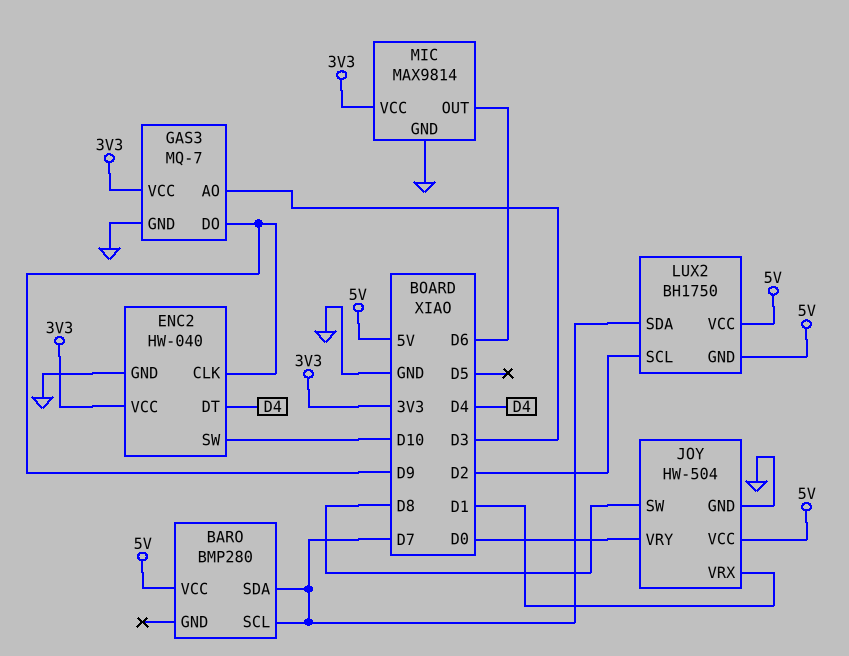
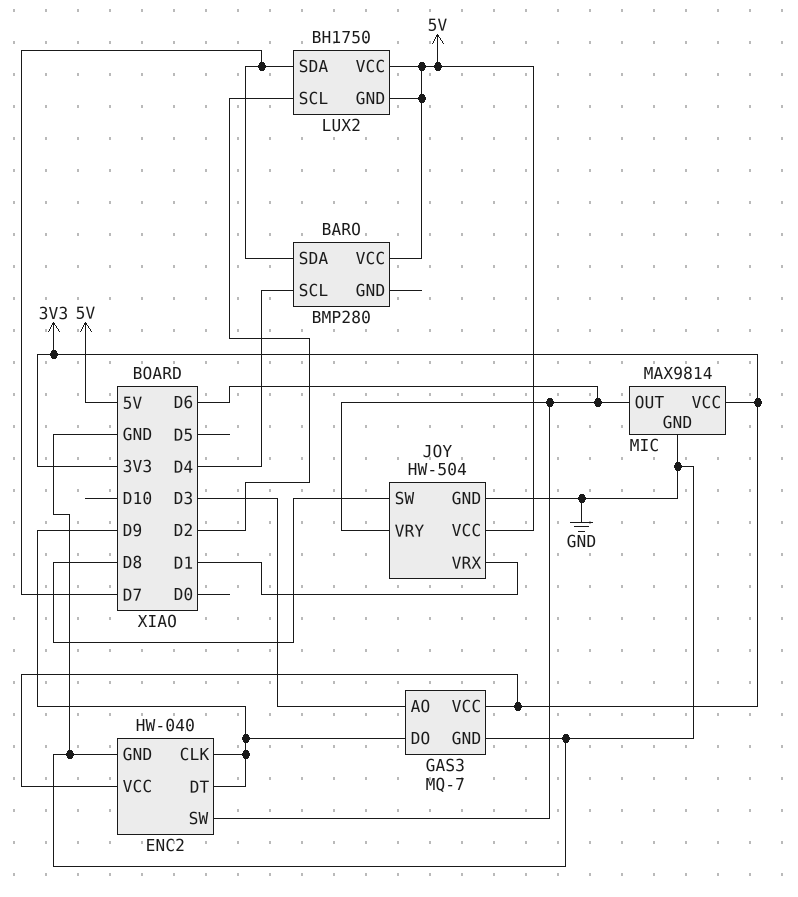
BARO pin SCL: D7 -> D4
ENC2 pin DT: D4 -> D9
ENC2 pin SW: D10 -> D6
JOY pin VRY: D0 -> D6

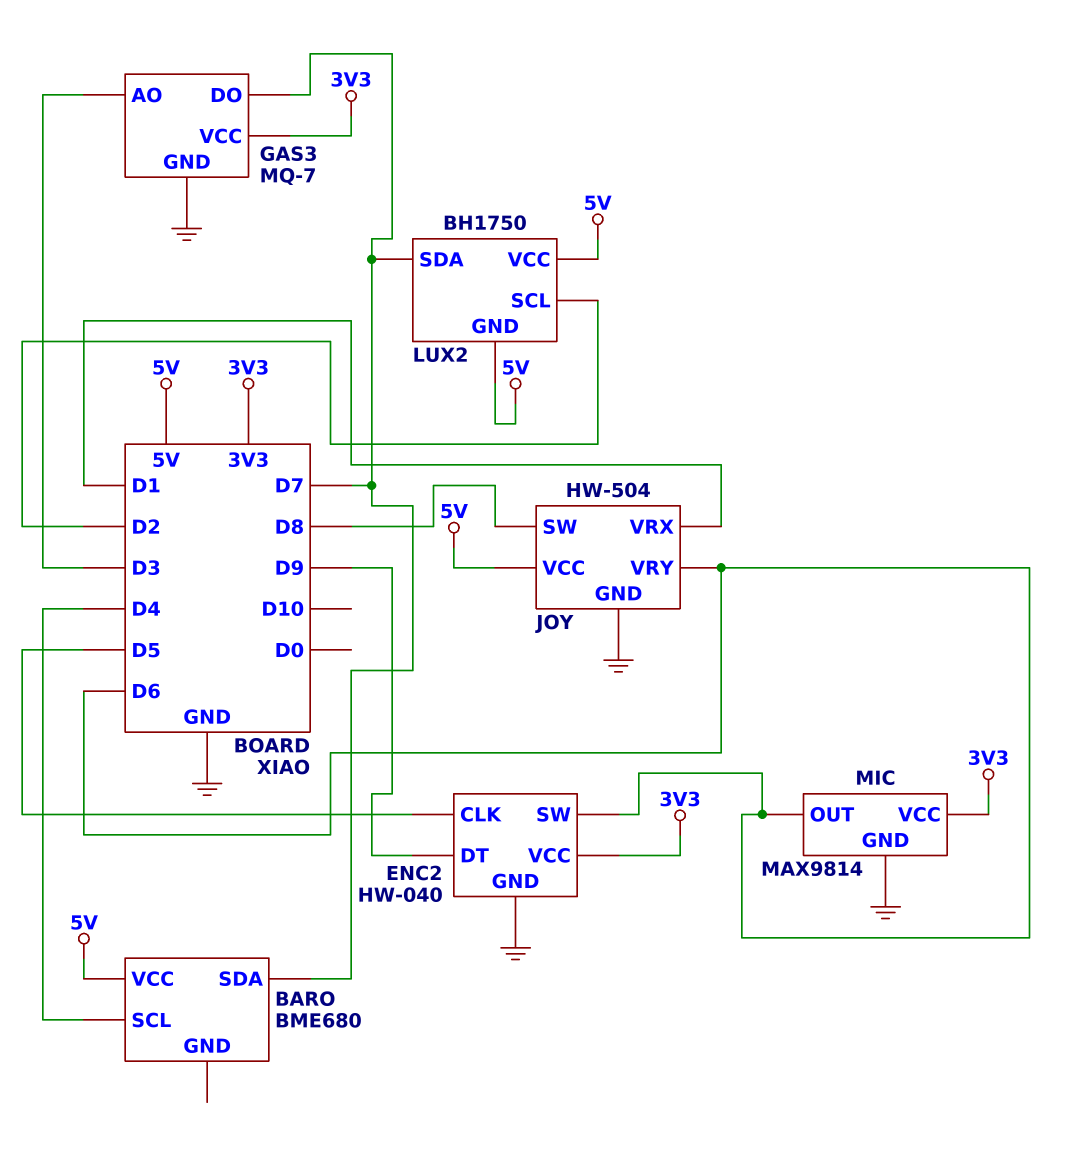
BARO: BMP280 -> BME680
ENC2 pin CLK: D9 -> D5
GAS3 pin DO: D9 -> D7

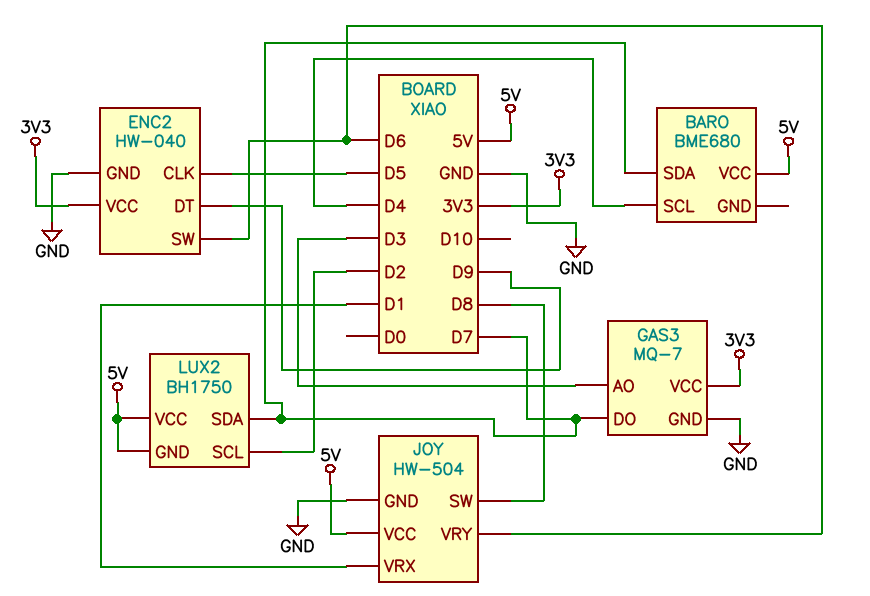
MIC: MAX9814 -> none
MIC pin GND: GND -> none
MIC pin OUT: D6 -> none
MIC pin VCC: 3V3 -> none

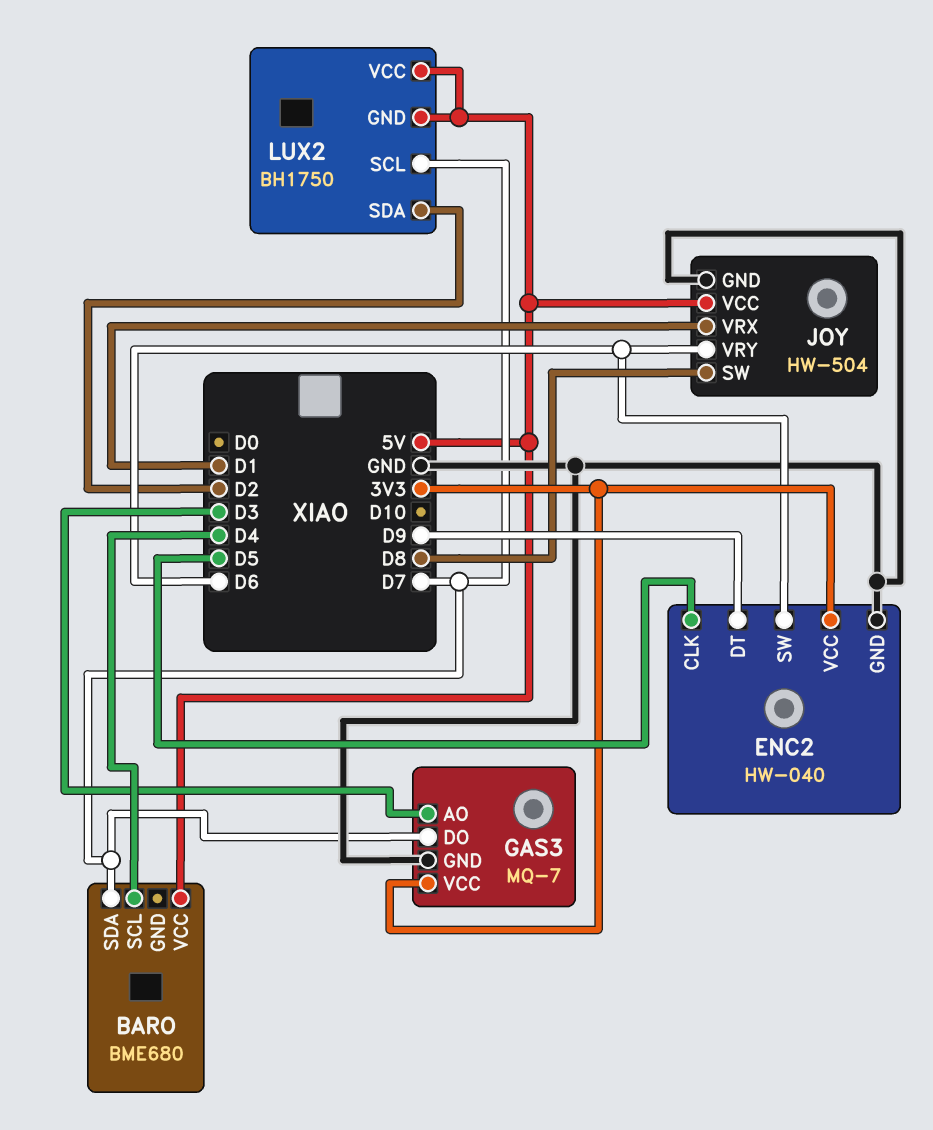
LUX2 pin SCL: D2 -> D7
LUX2 pin SDA: D7 -> D2

